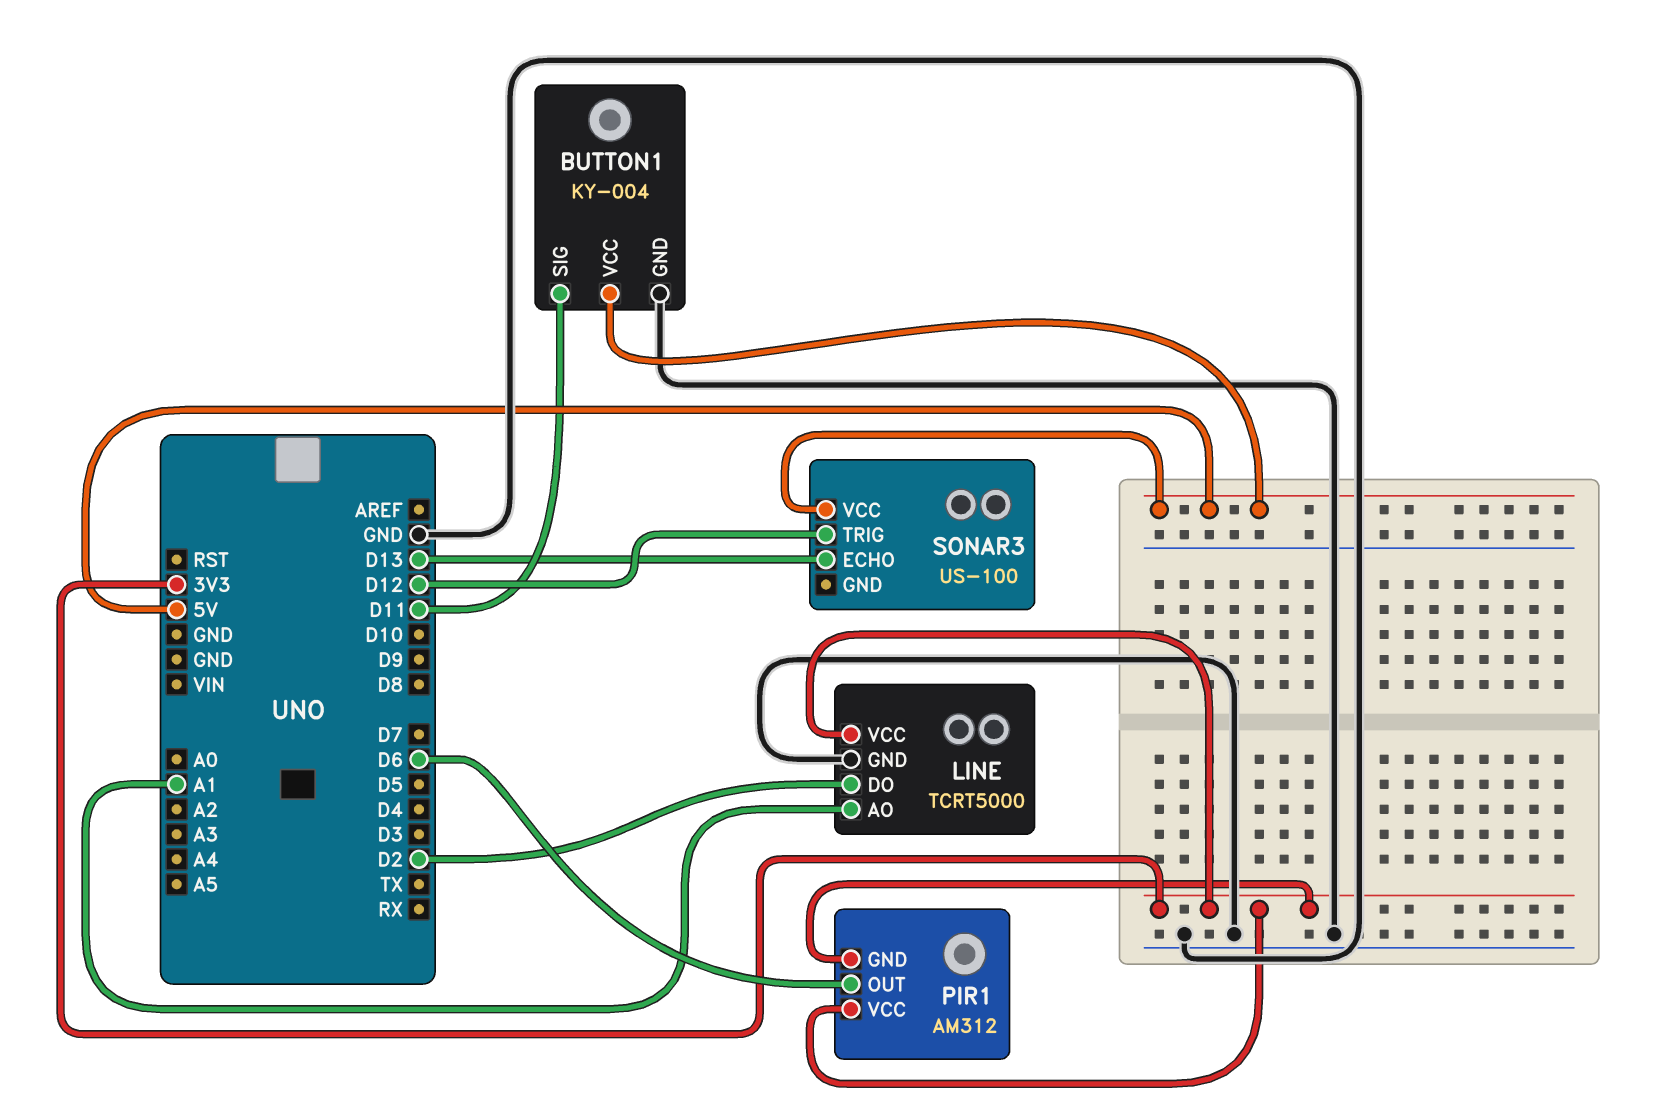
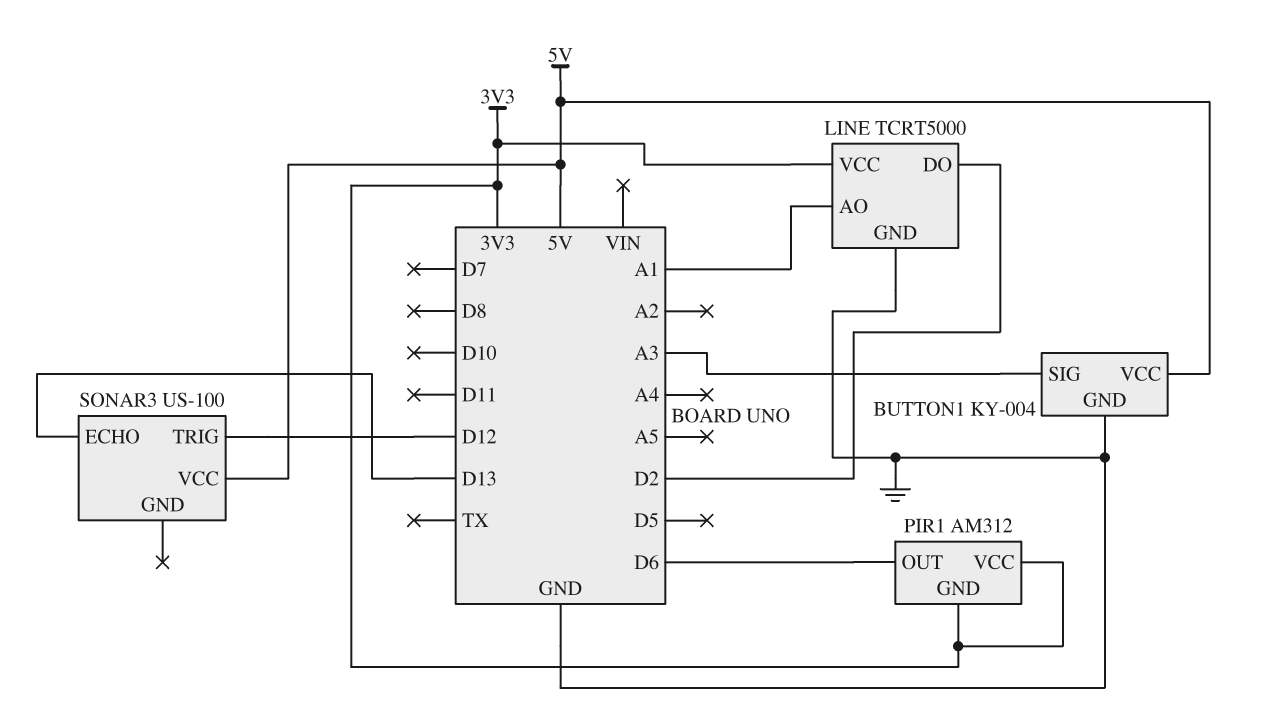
BUTTON1 pin SIG: D11 -> A3

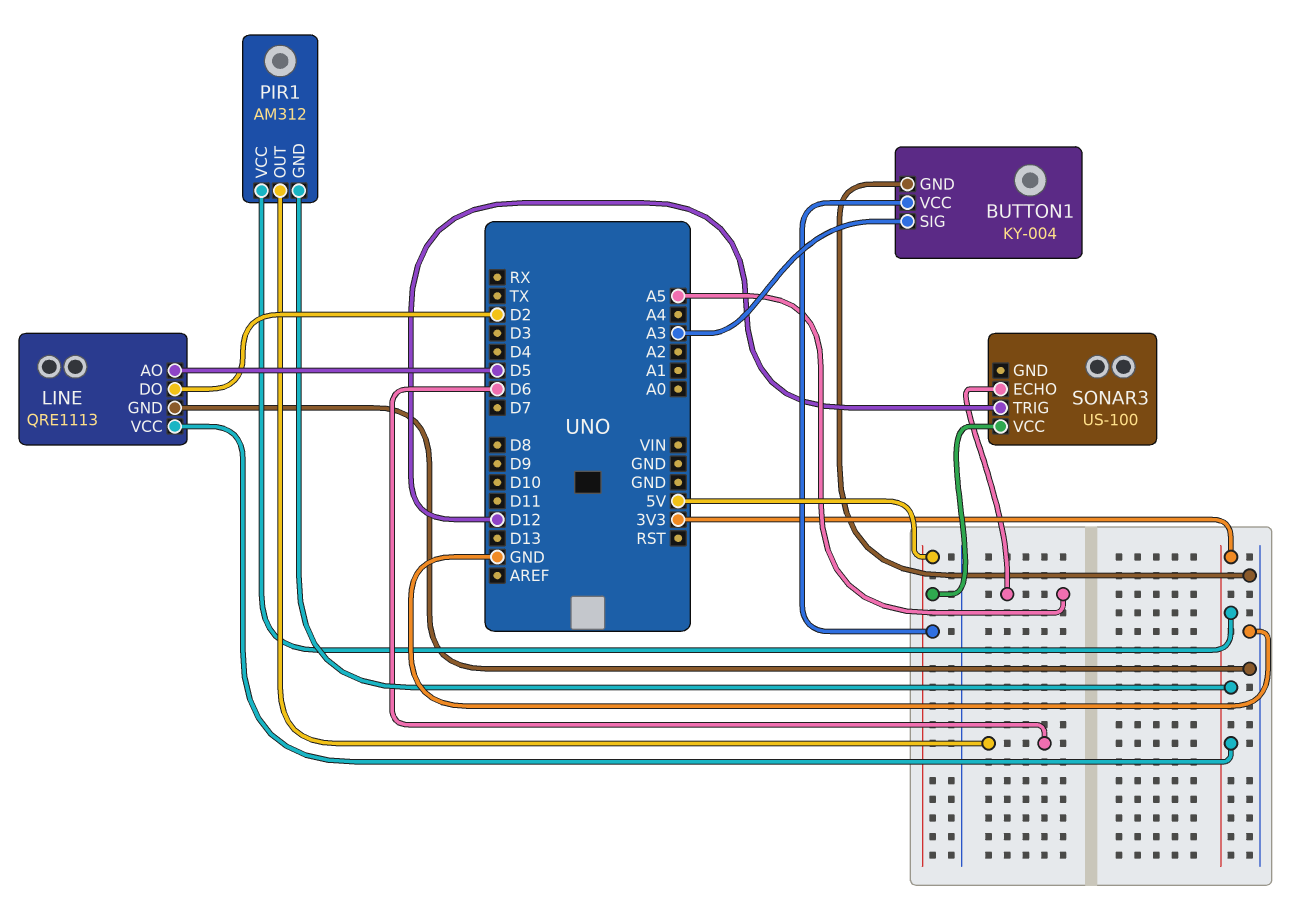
LINE: TCRT5000 -> QRE1113
LINE pin AO: A1 -> D5
SONAR3 pin ECHO: D13 -> A5

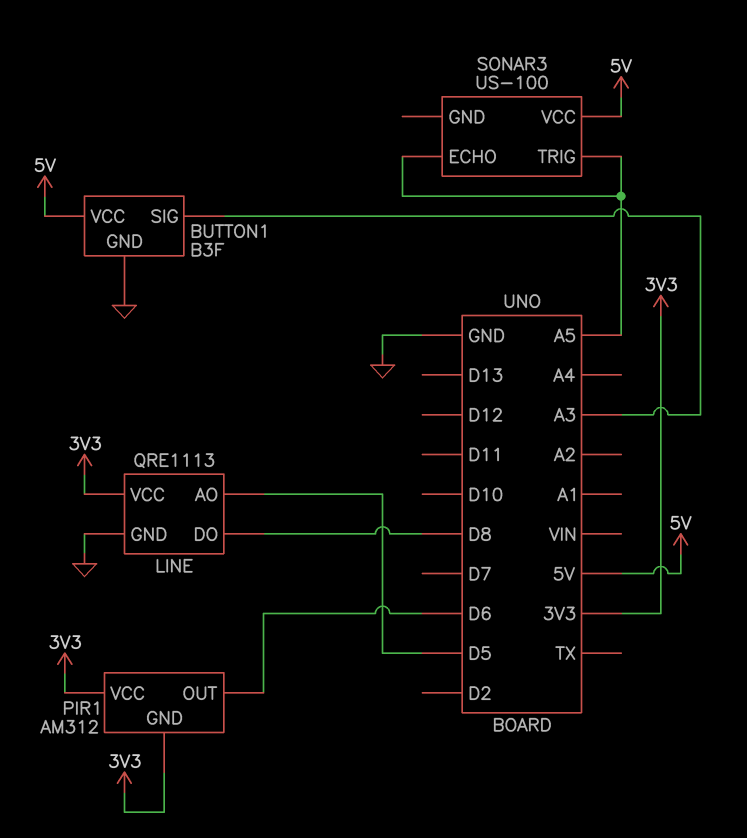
BUTTON1: KY-004 -> B3F
LINE pin DO: D2 -> D8
SONAR3 pin TRIG: D12 -> A5

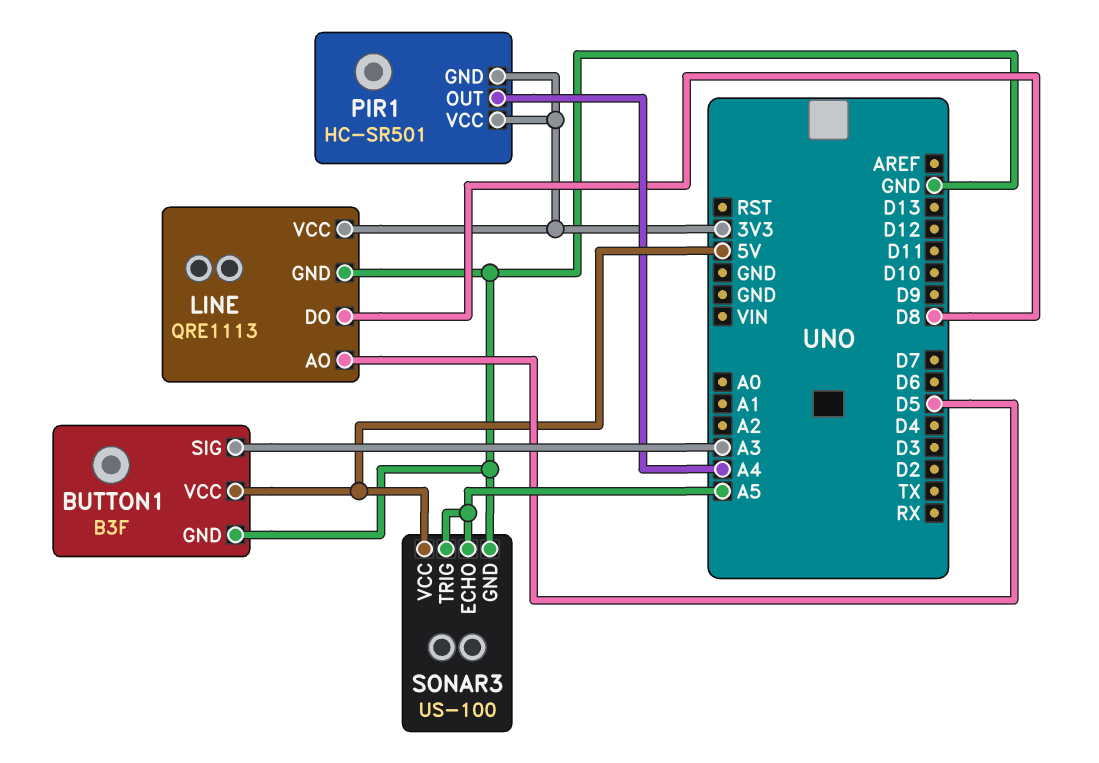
PIR1: AM312 -> HC-SR501
PIR1 pin OUT: D6 -> A4
SONAR3 pin GND: none -> GND

